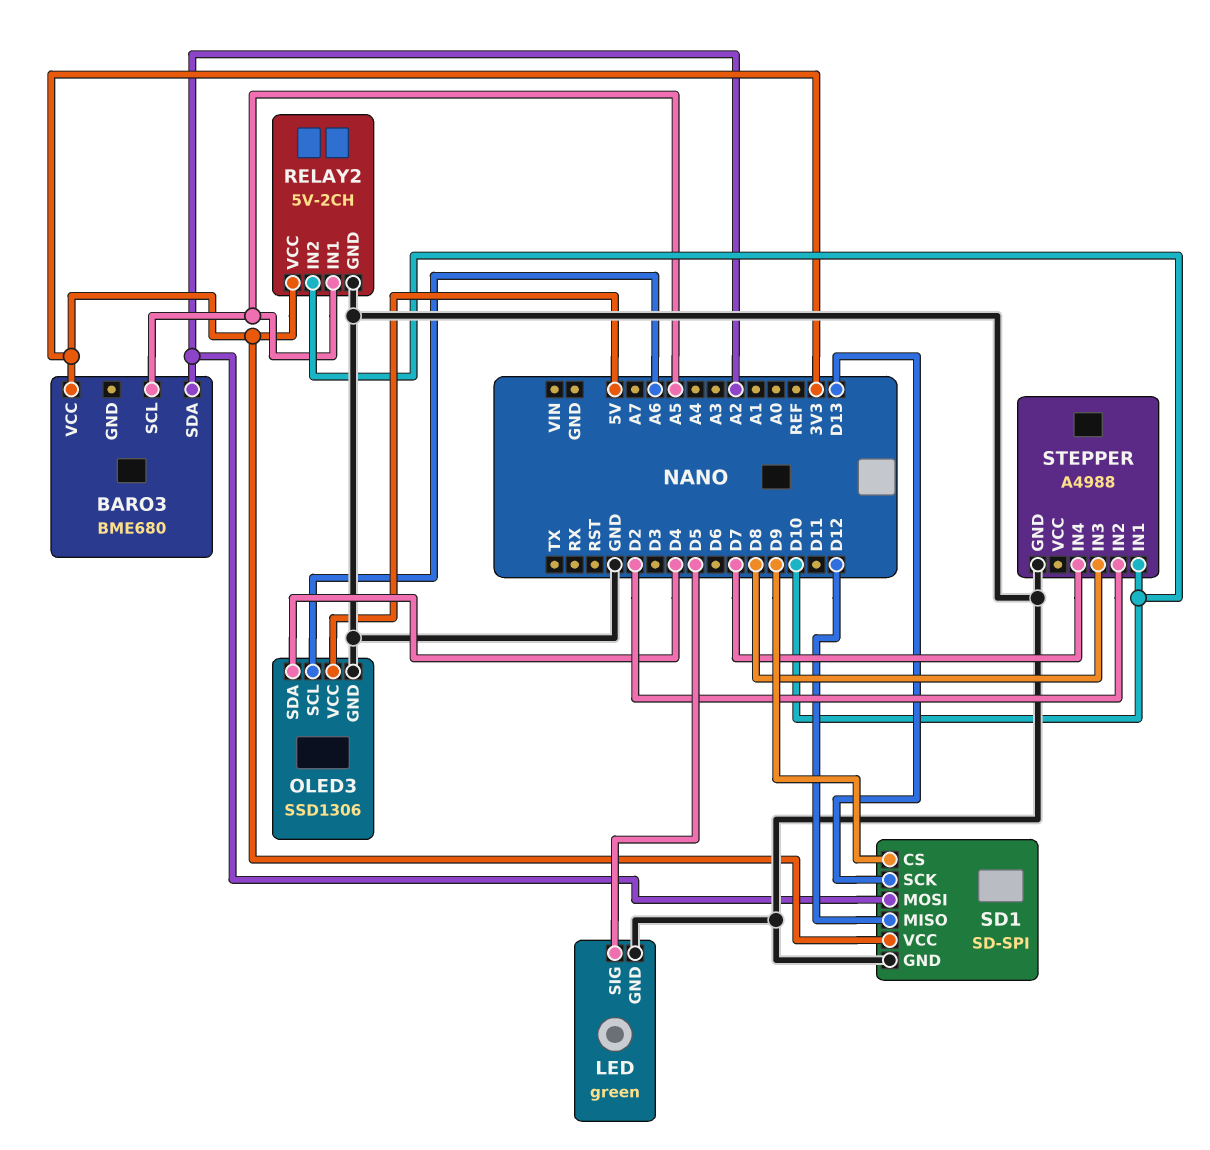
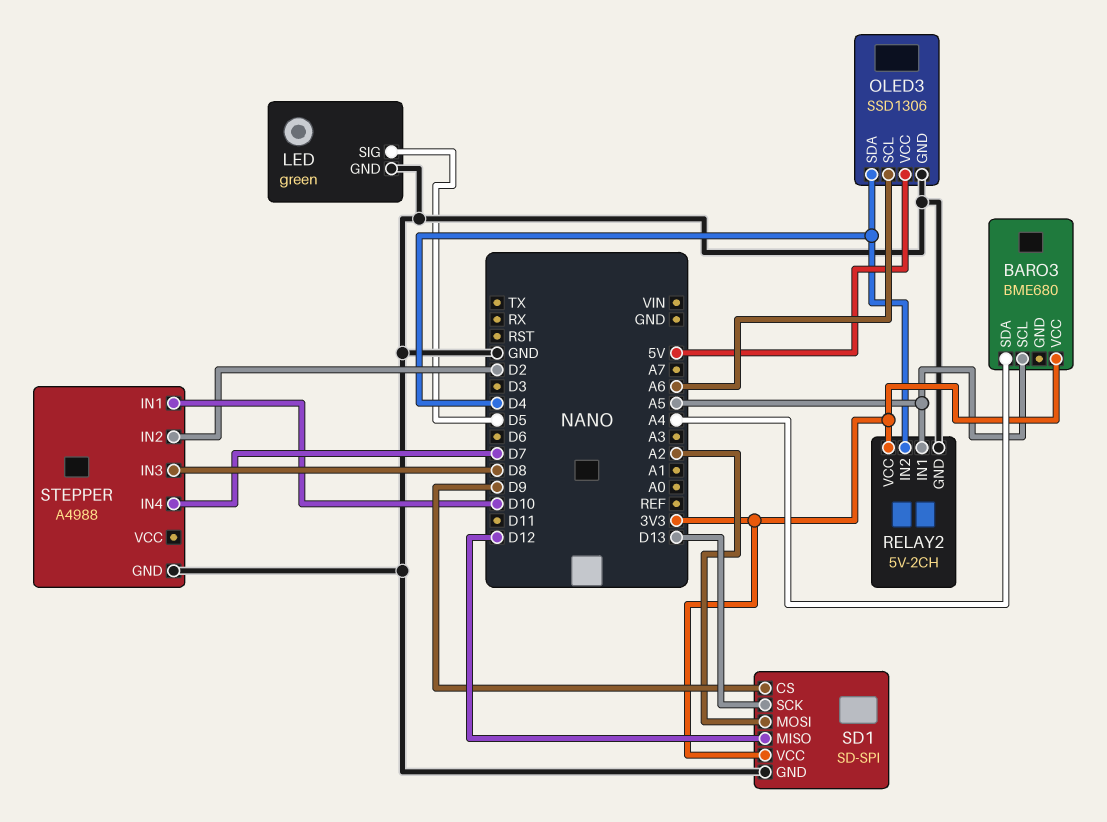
BARO3 pin SDA: A2 -> A4
RELAY2 pin IN2: D10 -> D4

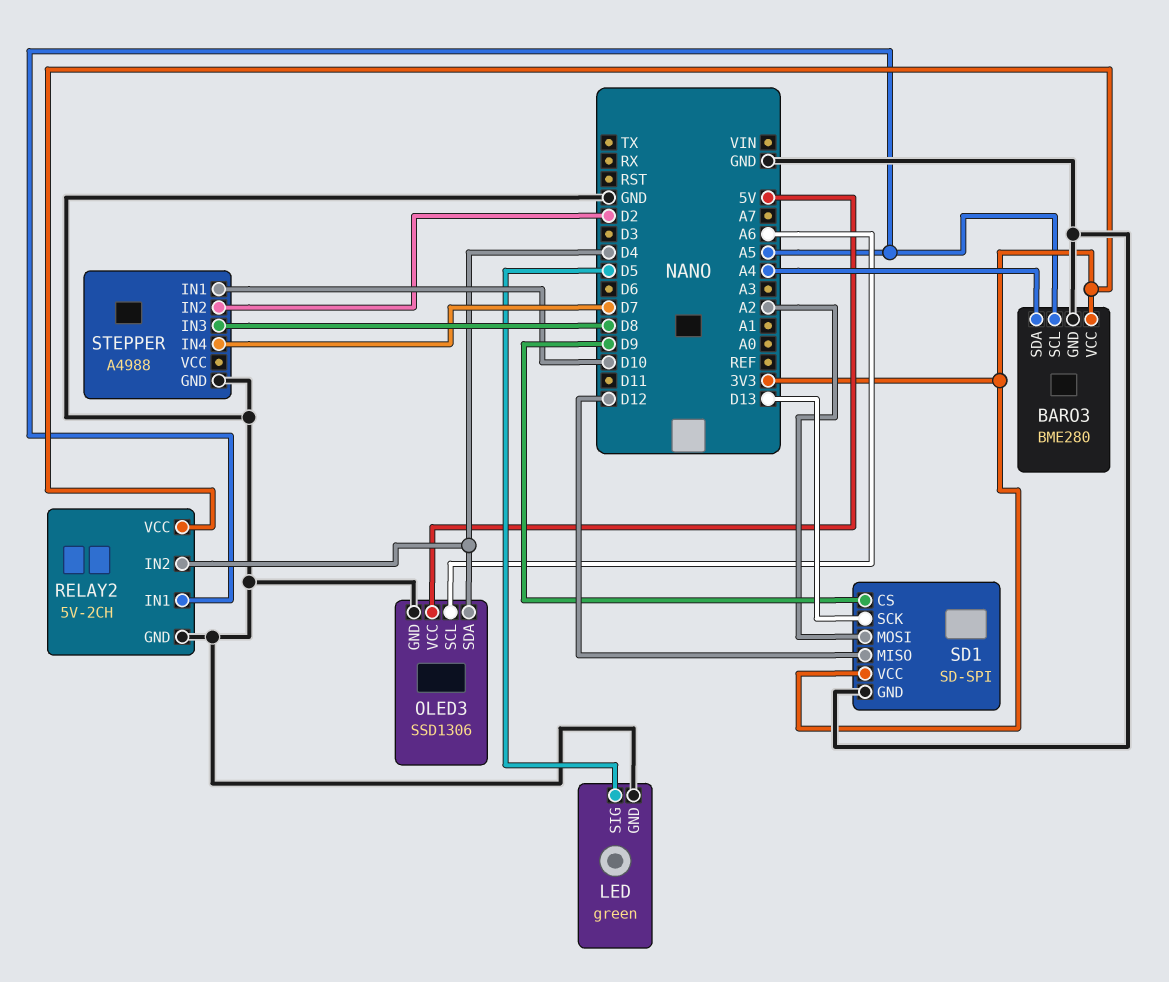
BARO3: BME680 -> BME280
BARO3 pin GND: none -> GND

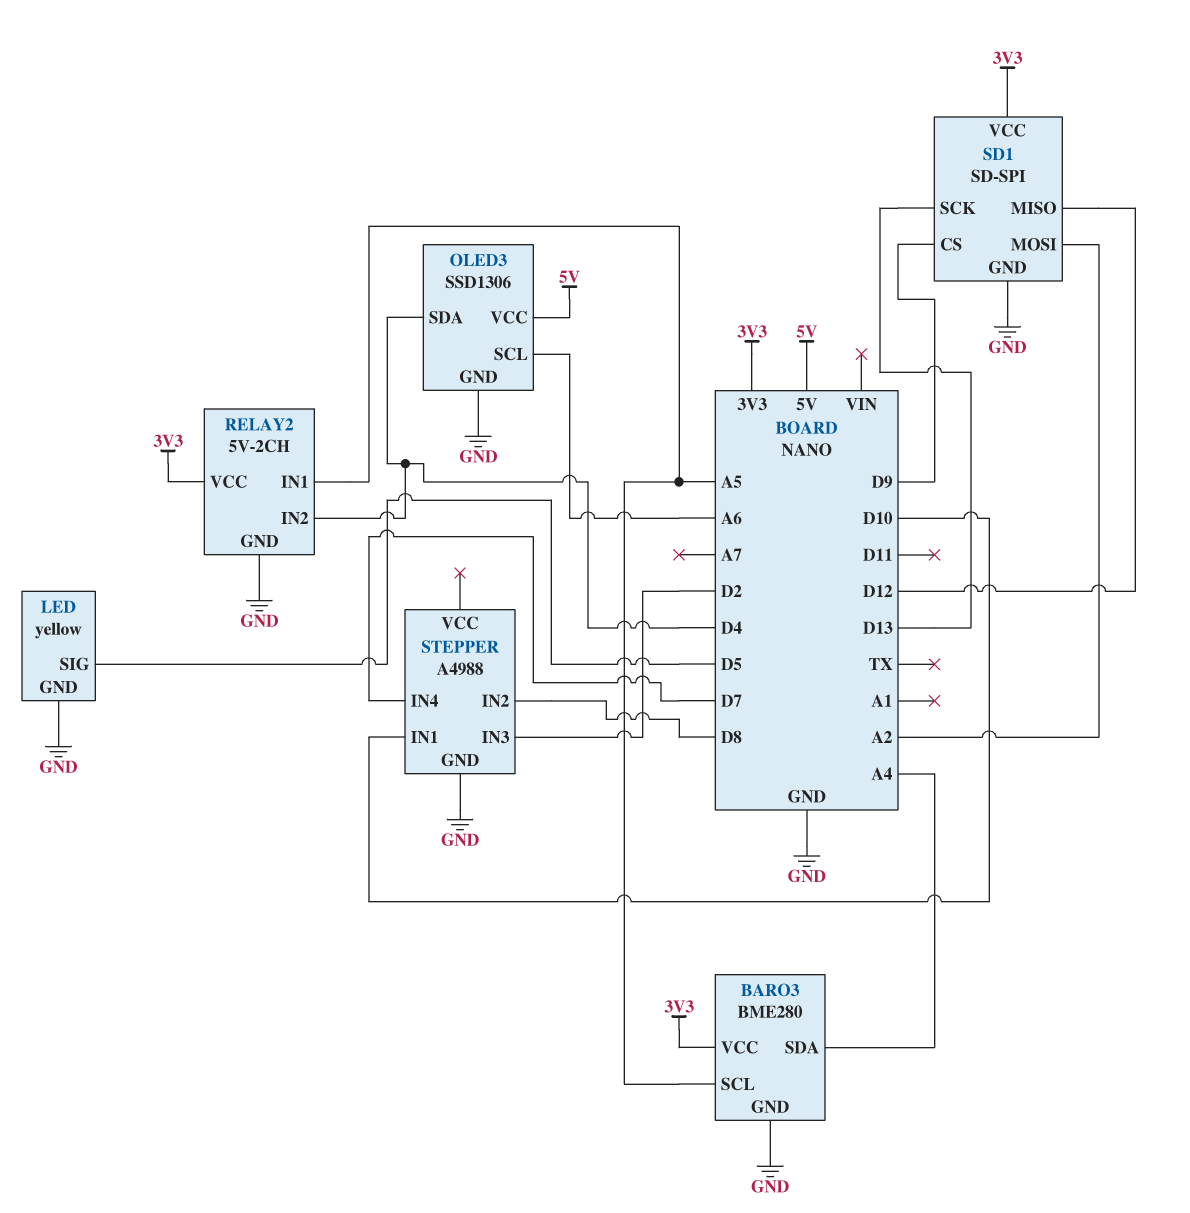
LED: green -> yellow
STEPPER pin IN2: D2 -> D8
STEPPER pin IN3: D8 -> D2

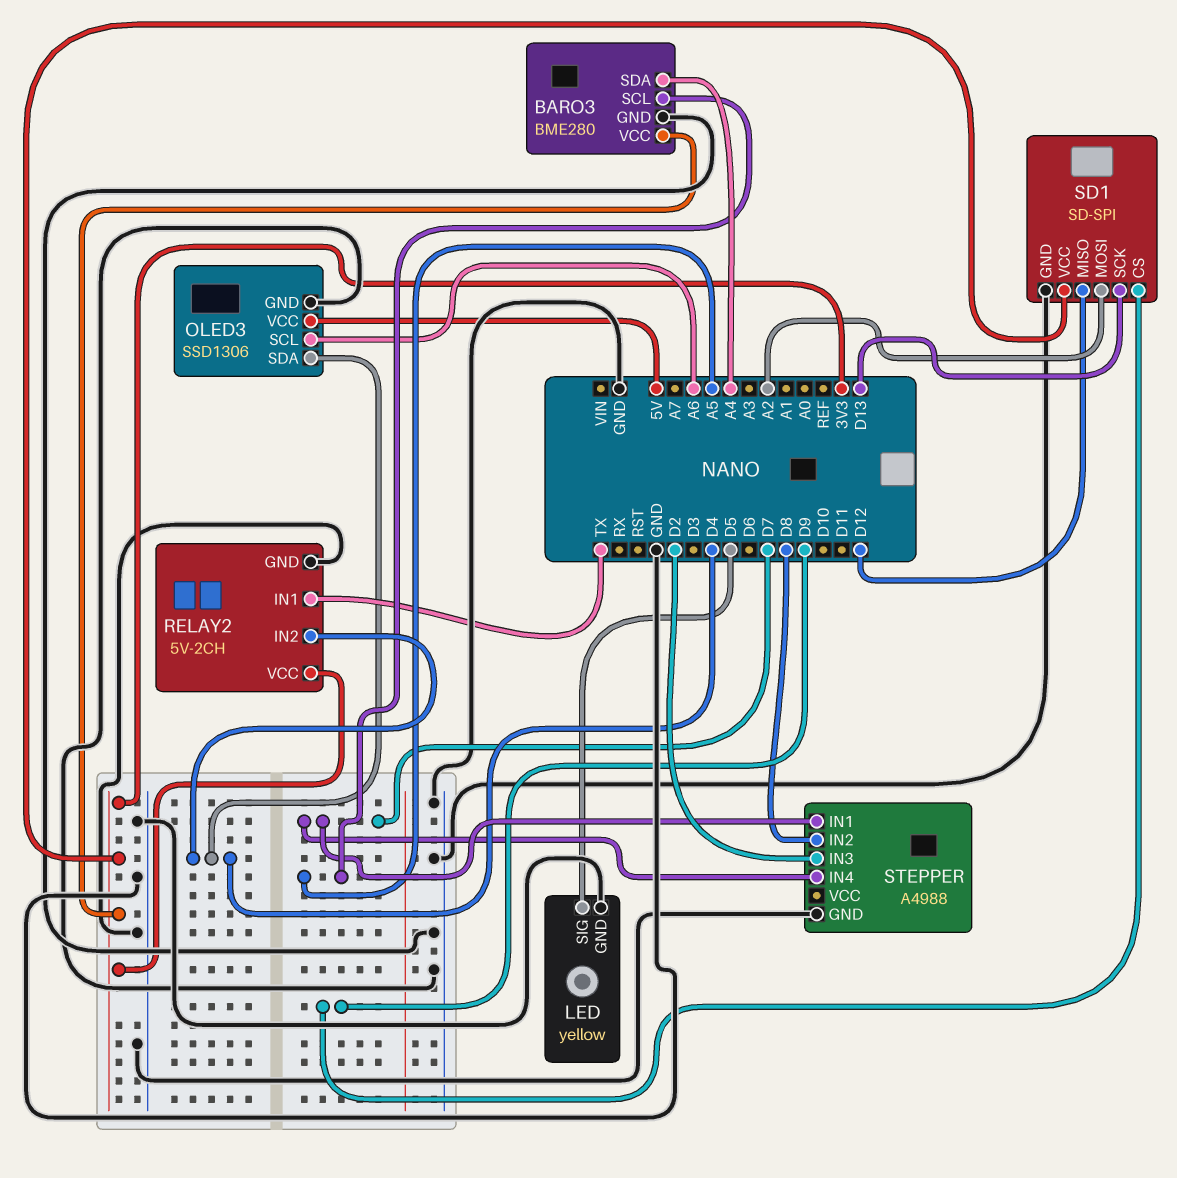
RELAY2 pin IN1: A5 -> TX
STEPPER pin IN1: D10 -> D7

